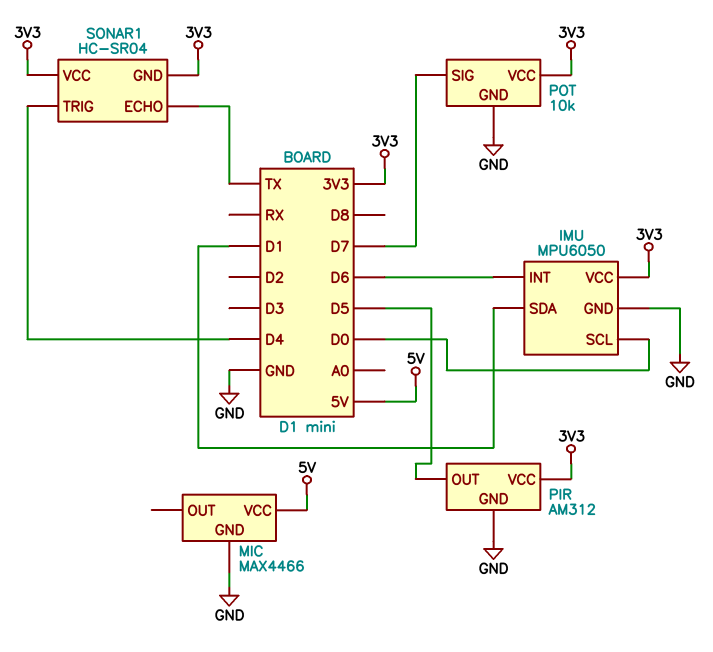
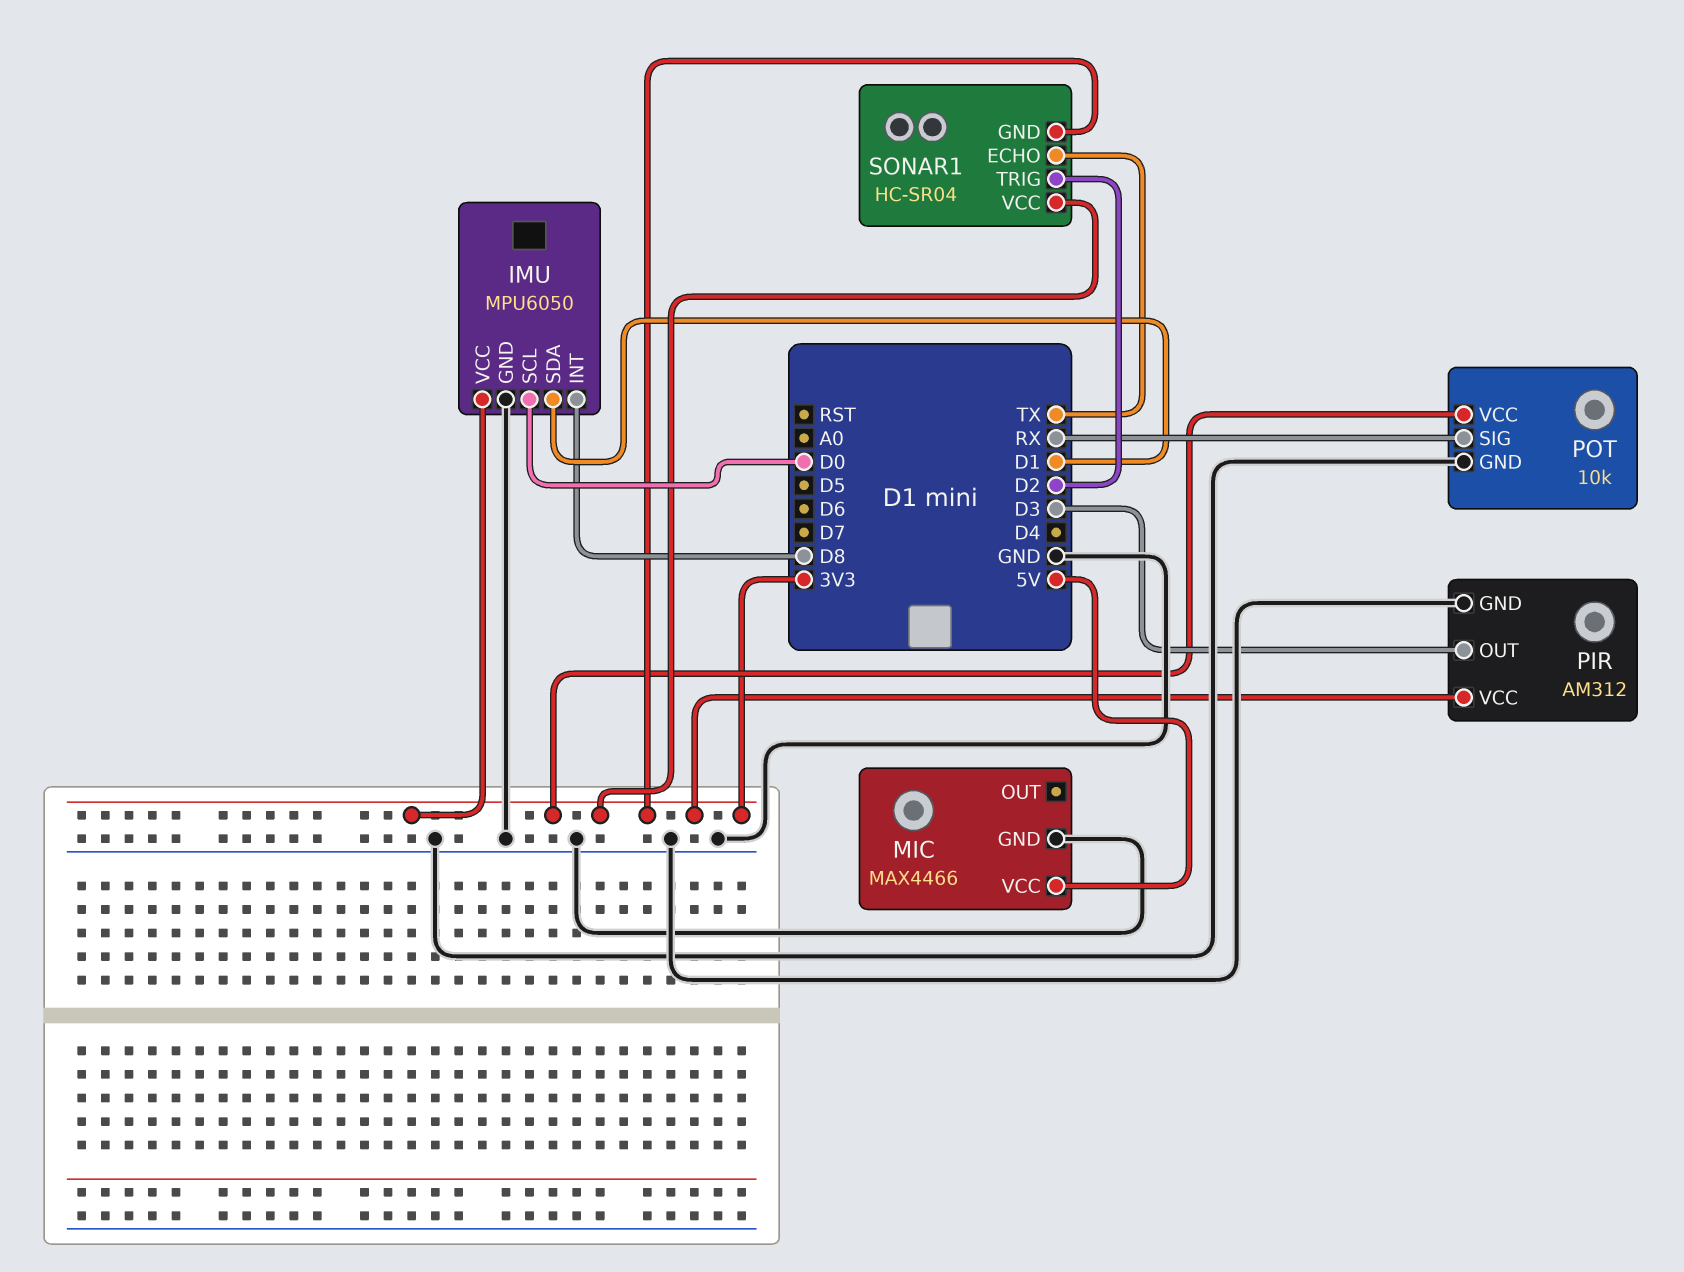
IMU pin INT: D6 -> D8
PIR pin OUT: D5 -> D3
POT pin SIG: D7 -> RX
SONAR1 pin TRIG: D4 -> D2

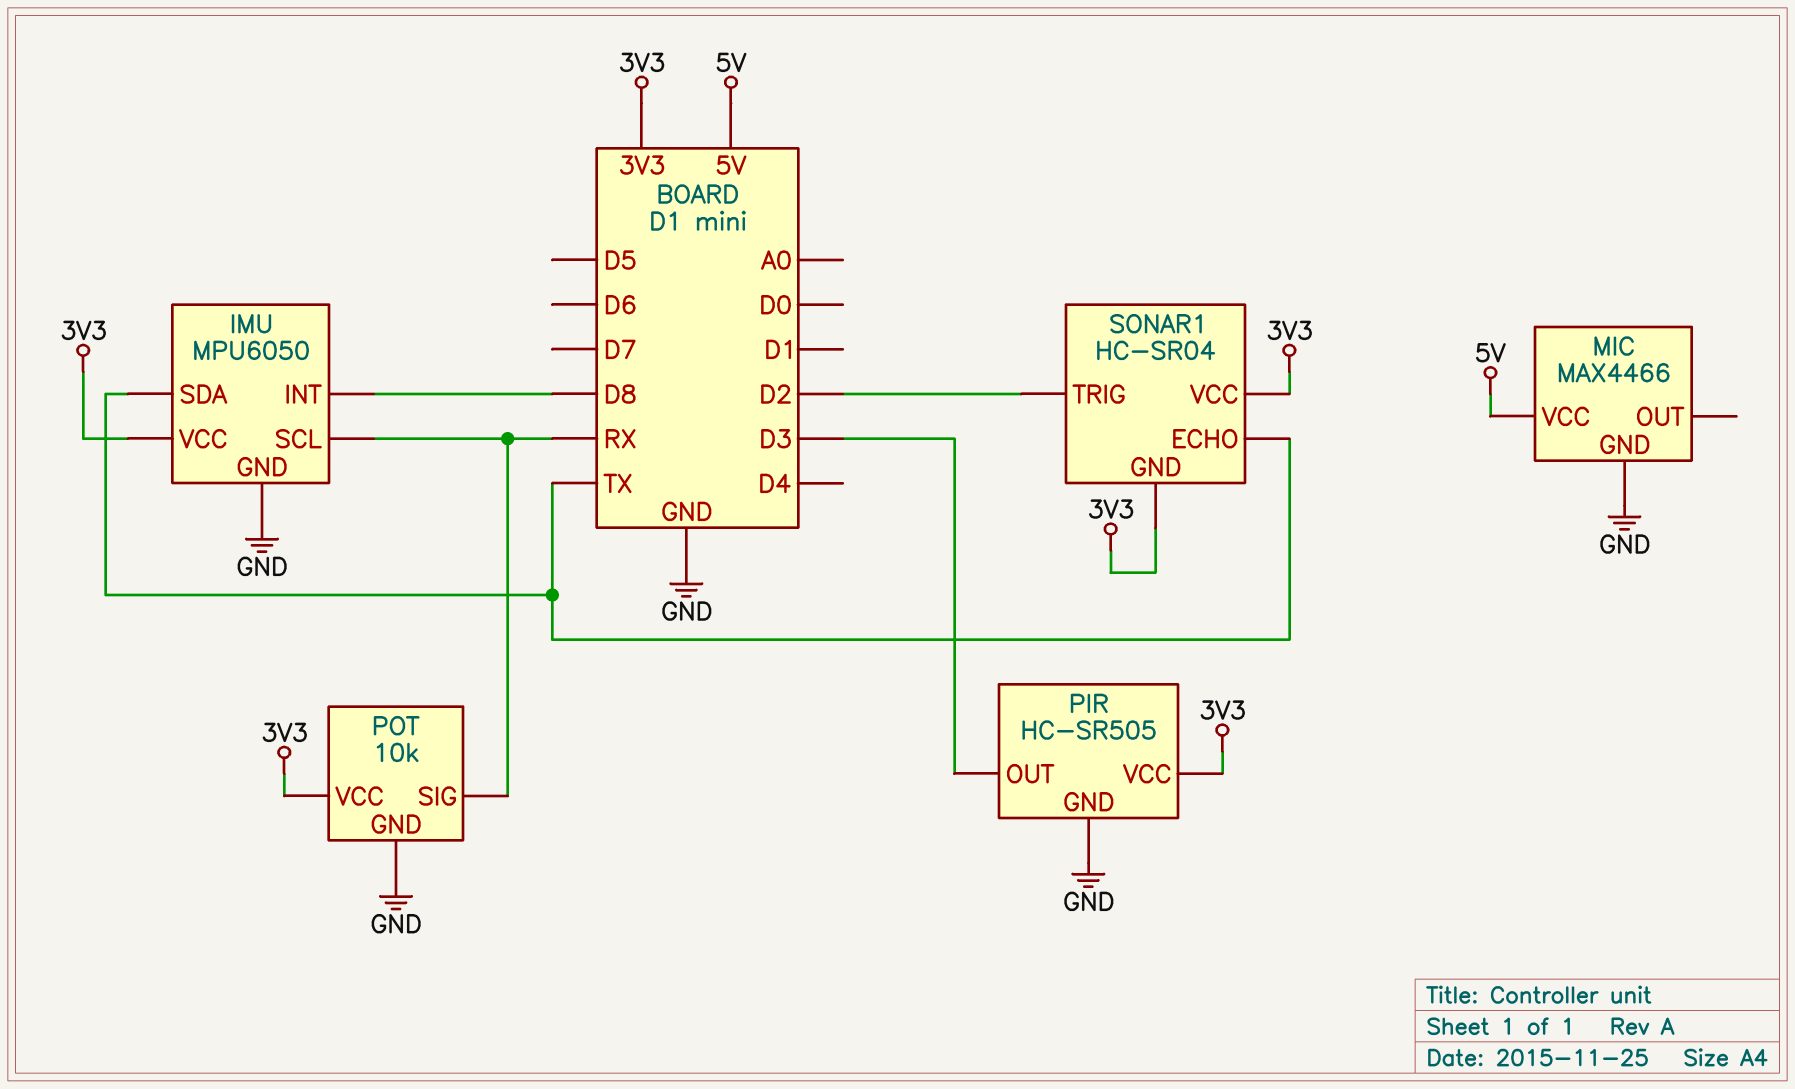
IMU pin SCL: D0 -> RX
IMU pin SDA: D1 -> TX
PIR: AM312 -> HC-SR505

